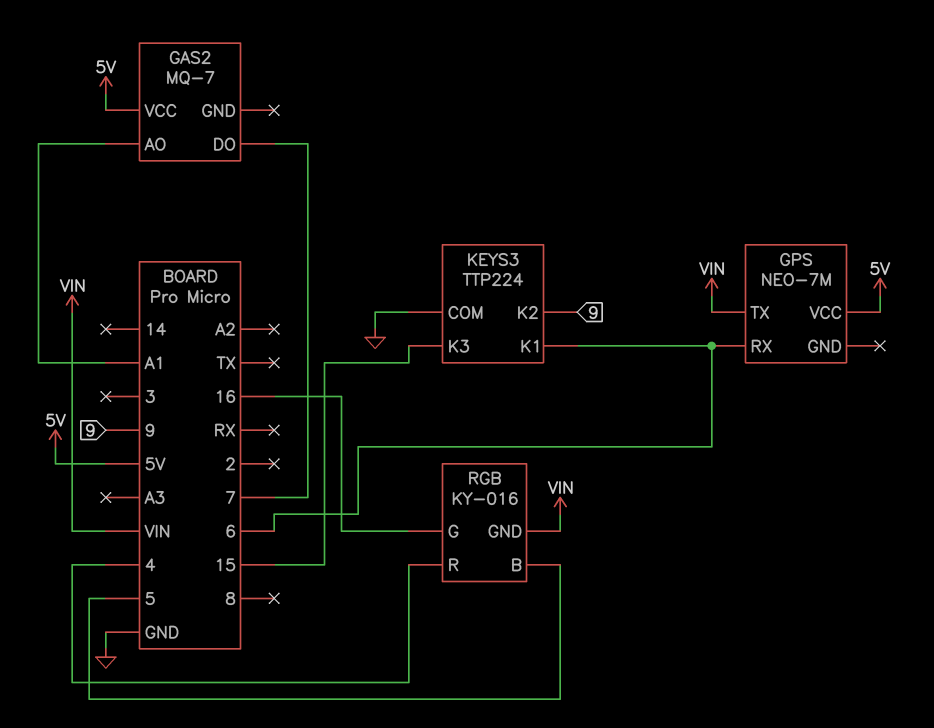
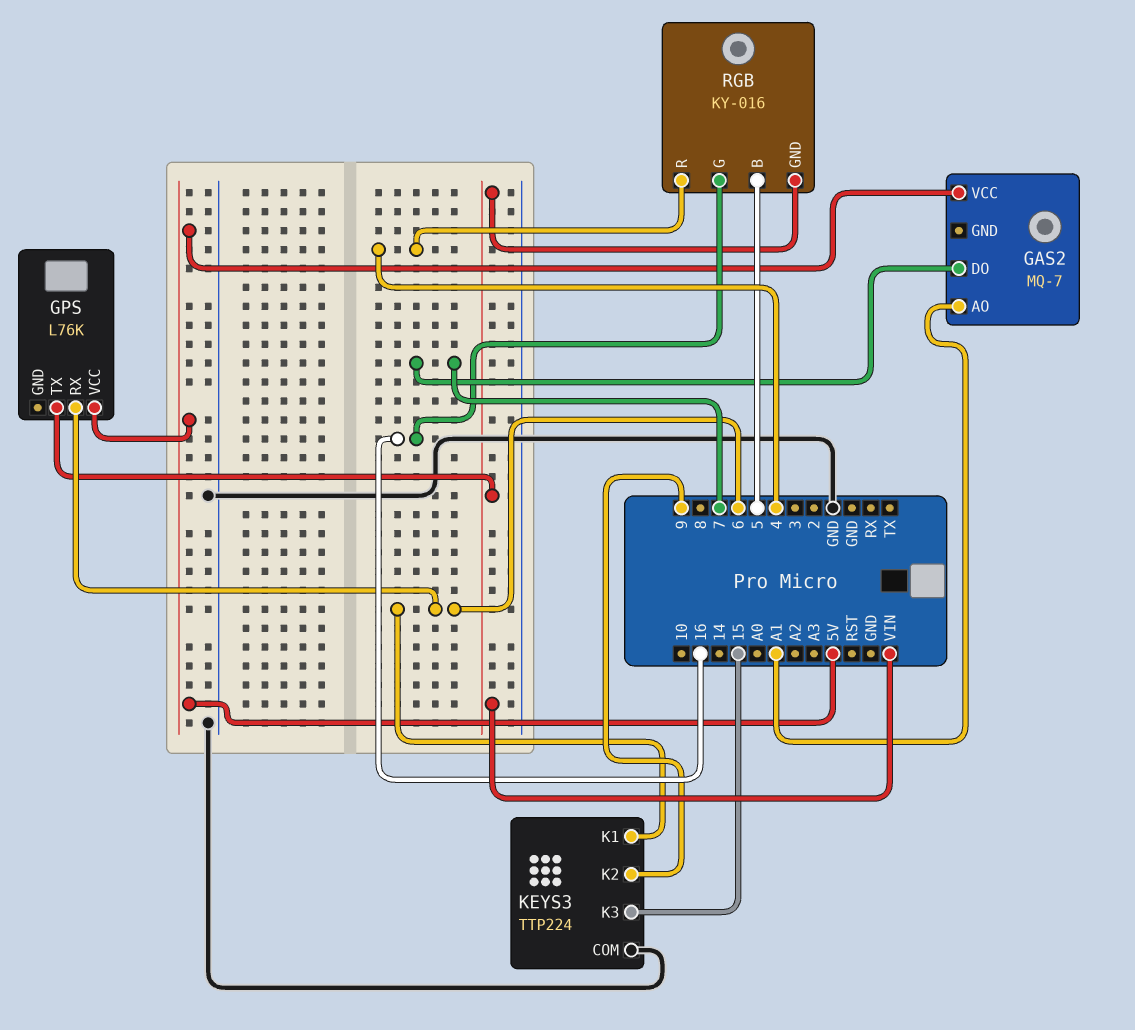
GPS: NEO-7M -> L76K

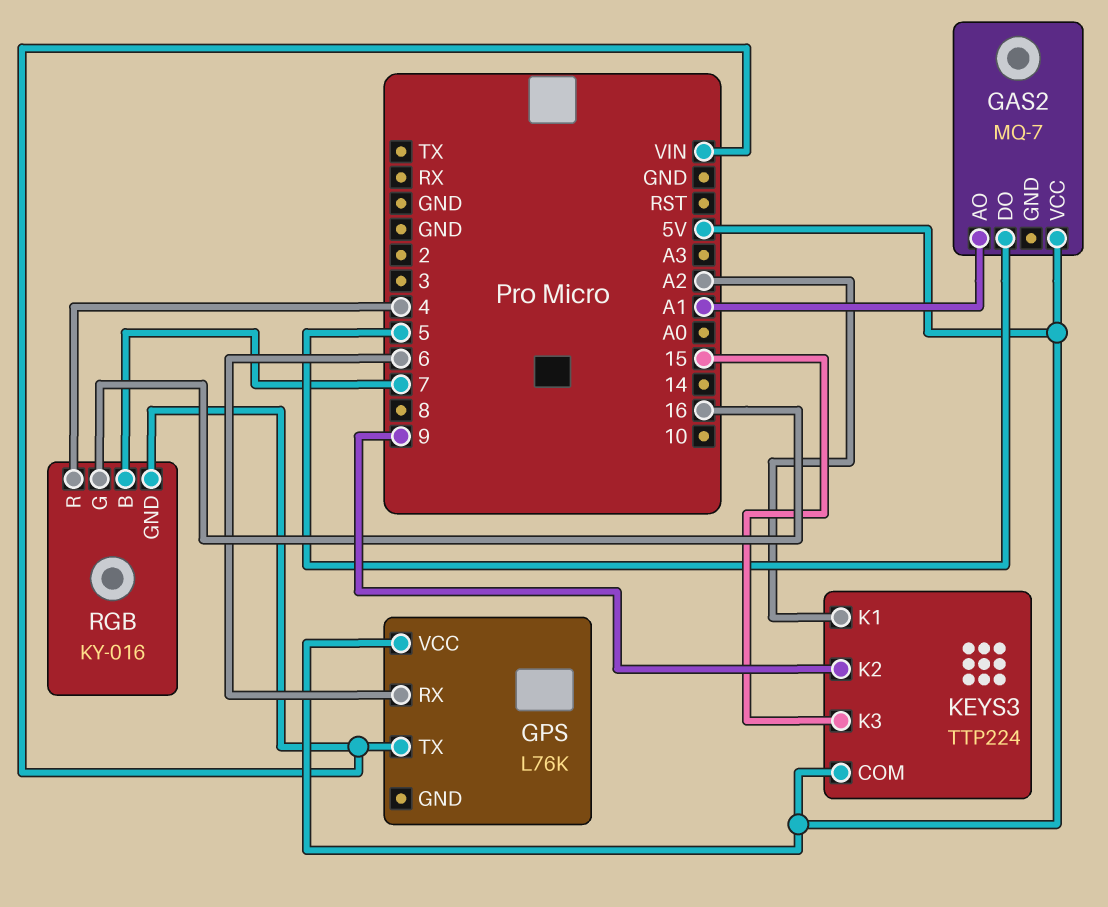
GAS2 pin DO: 7 -> 5
KEYS3 pin COM: GND -> 5V
KEYS3 pin K1: 6 -> A2
RGB pin B: 5 -> 7

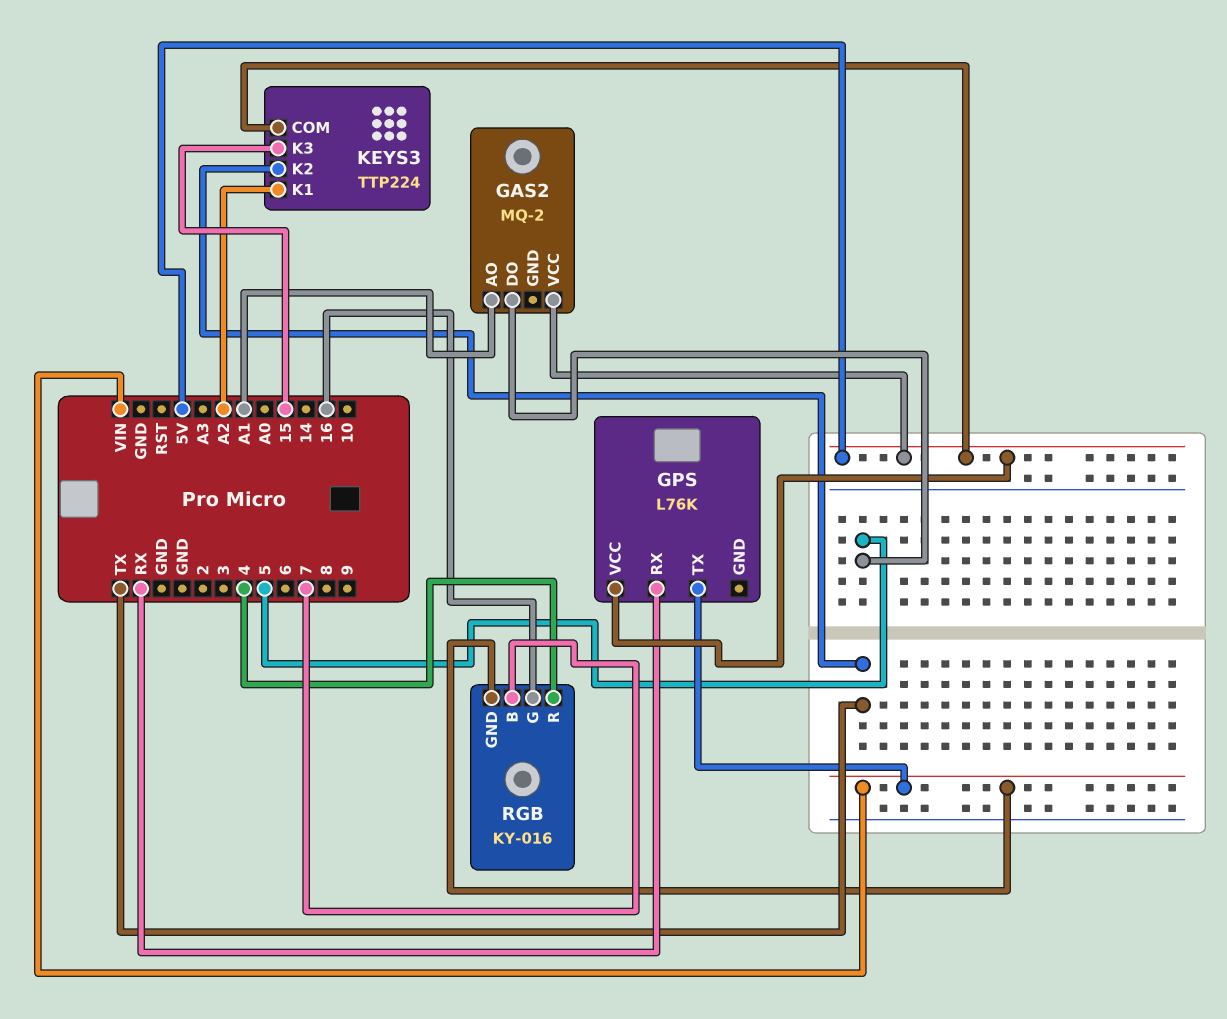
GAS2: MQ-7 -> MQ-2
GPS pin RX: 6 -> RX
KEYS3 pin K2: 9 -> TX

